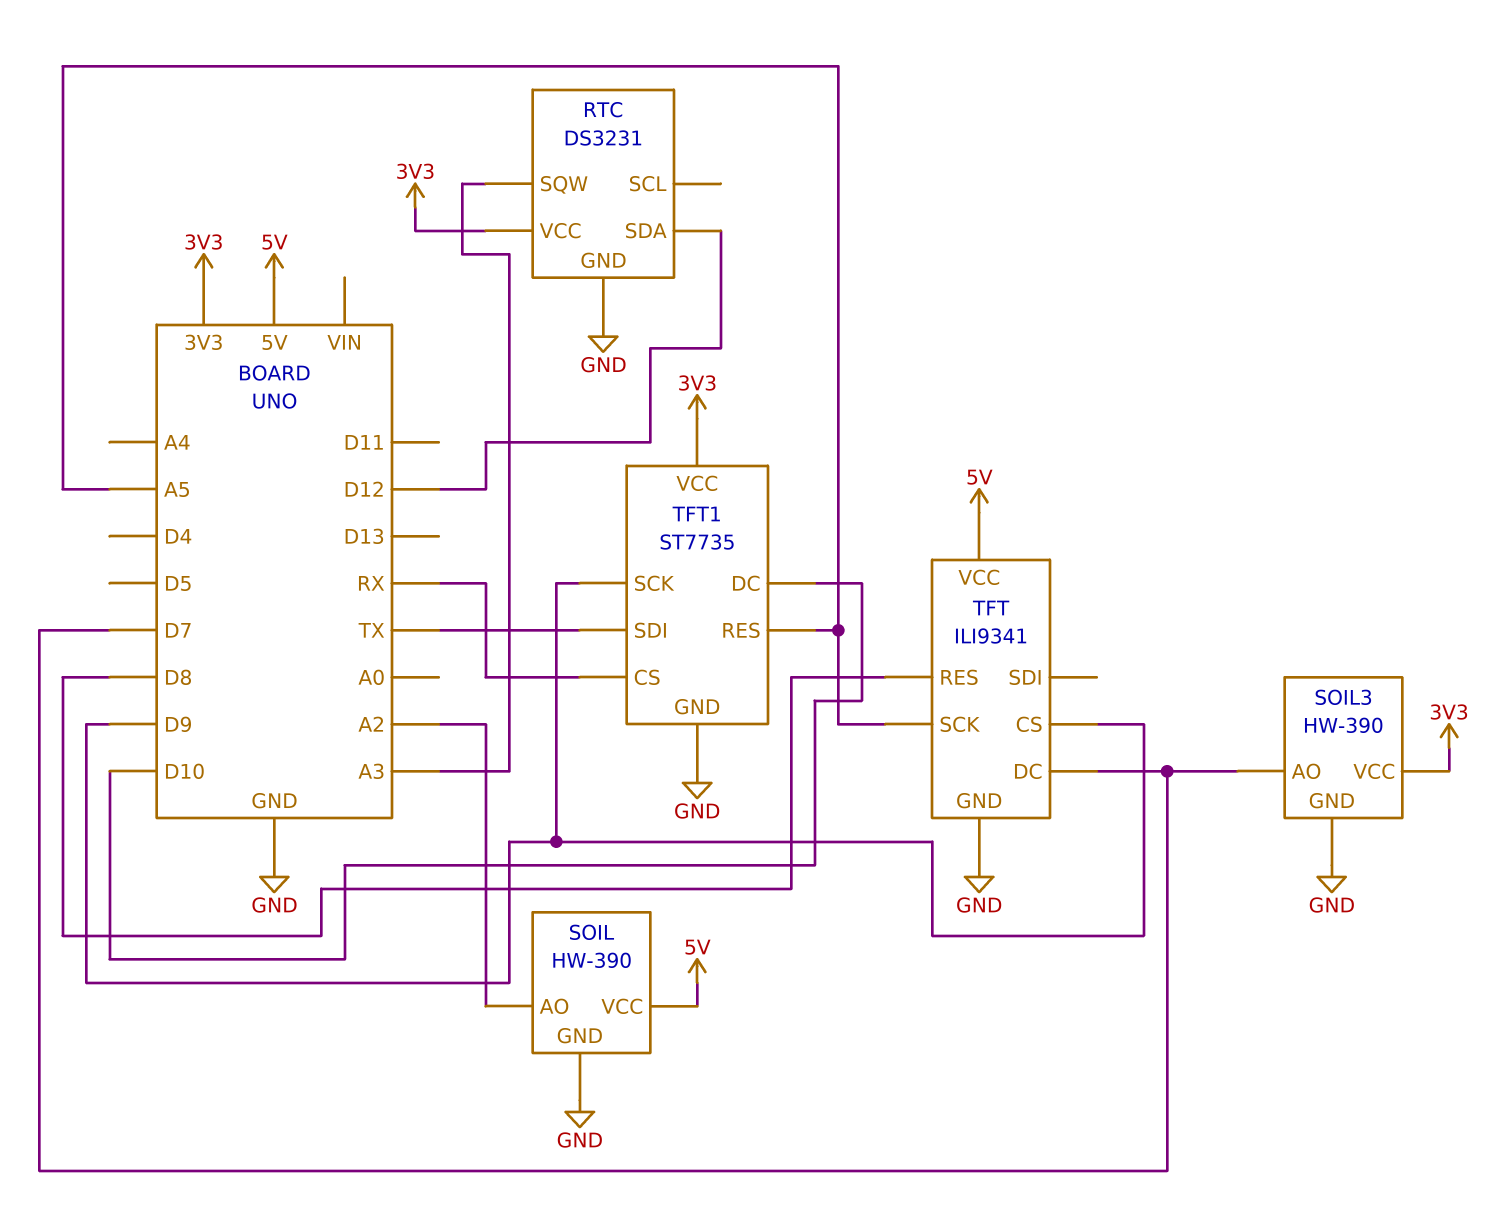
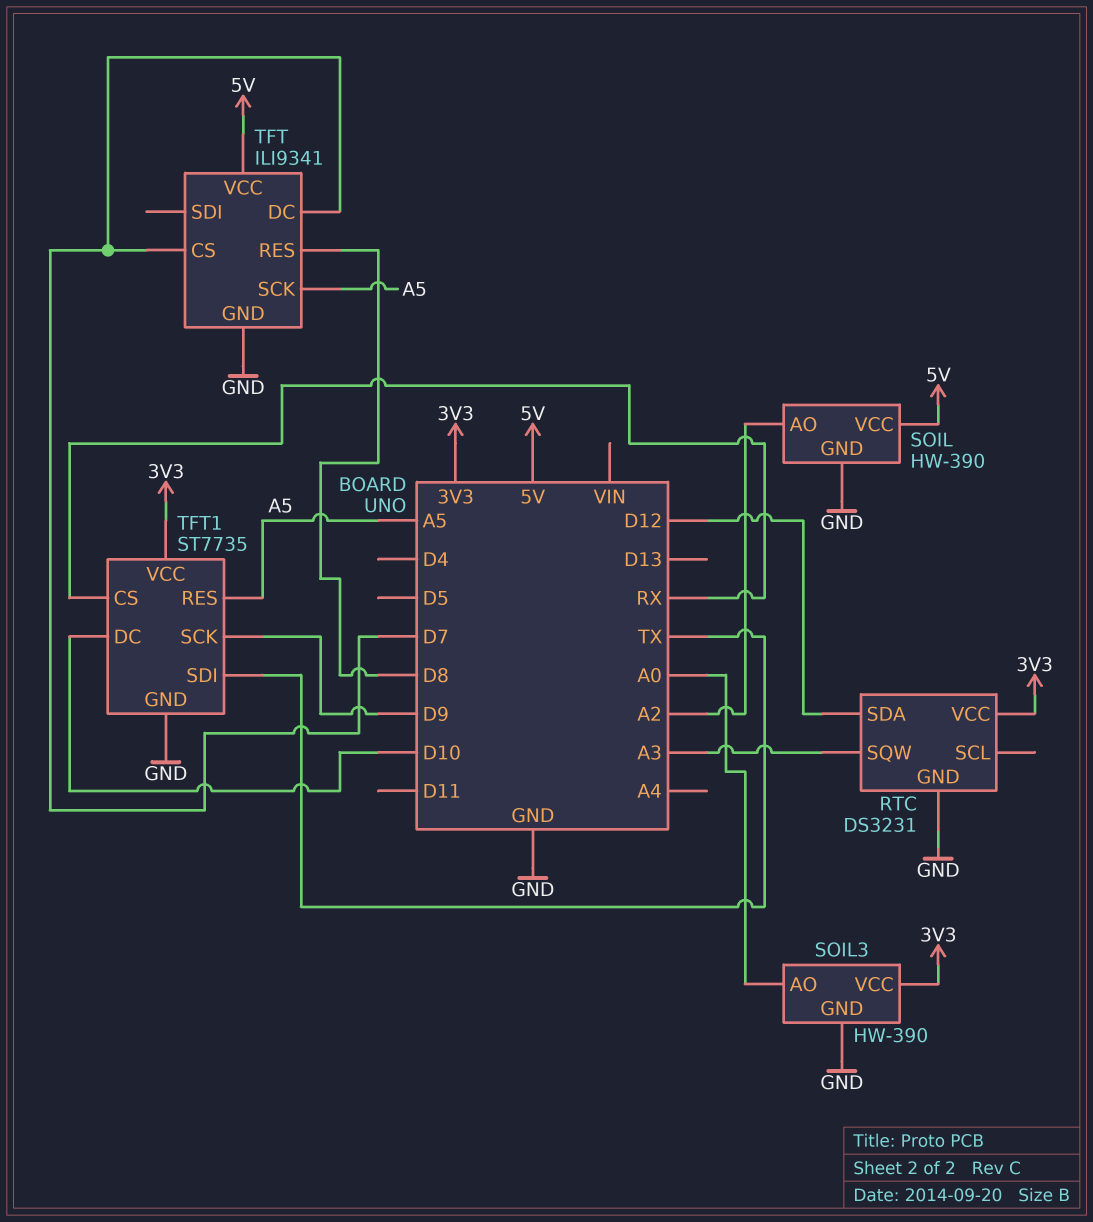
SOIL3 pin AO: D7 -> A0
TFT pin CS: D9 -> D7

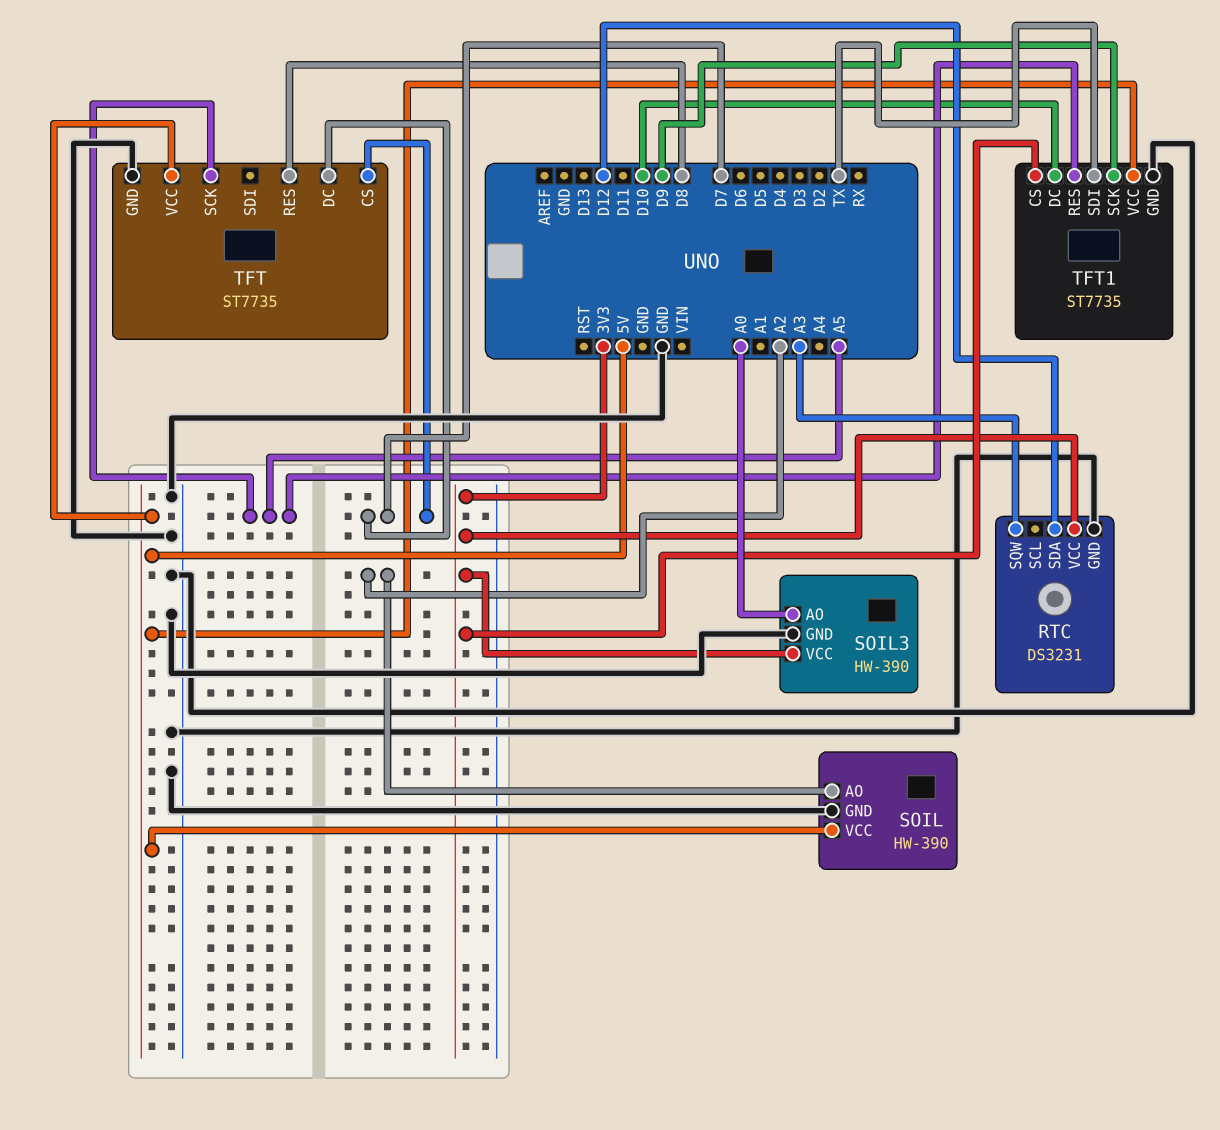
TFT: ILI9341 -> ST7735
TFT1 pin CS: RX -> 3V3
TFT1 pin VCC: 3V3 -> 5V

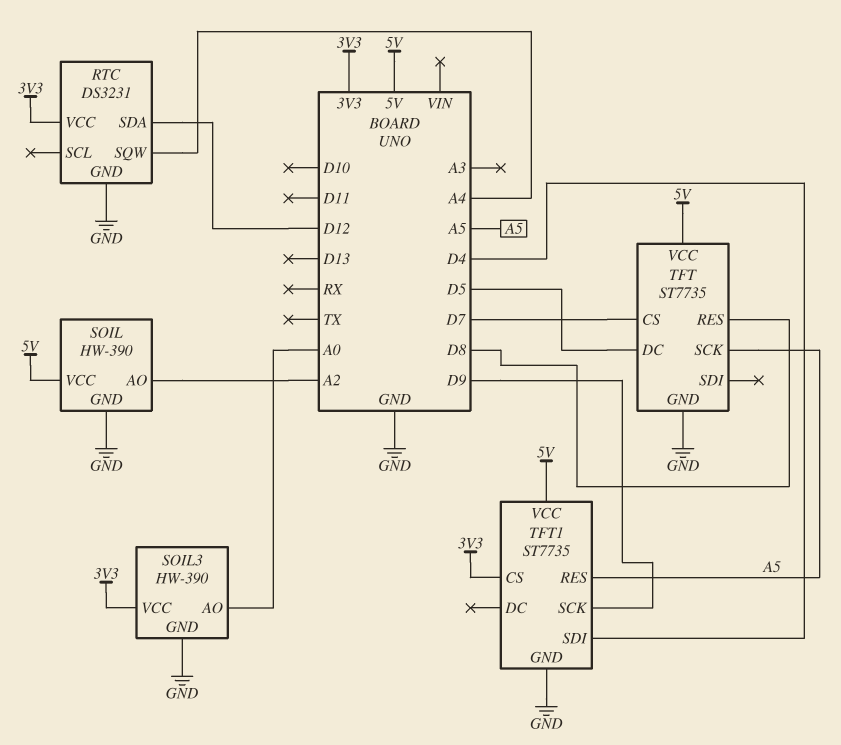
RTC pin SQW: A3 -> A4
TFT pin DC: D7 -> D5
TFT1 pin DC: D10 -> none
TFT1 pin SDI: TX -> D4

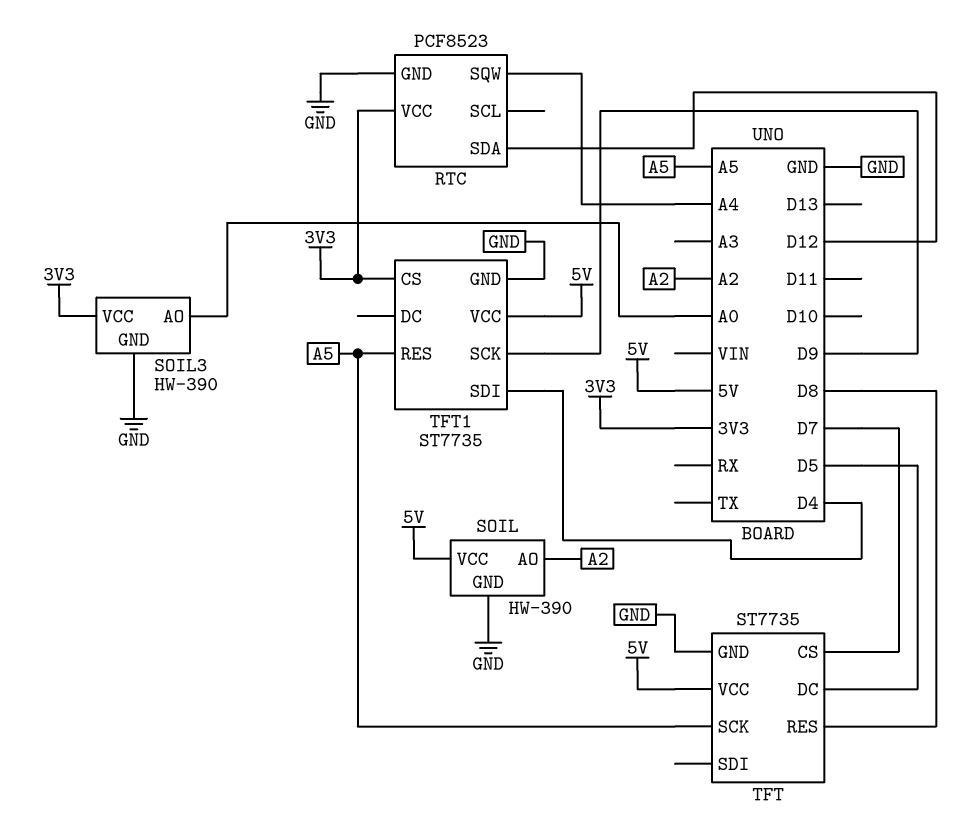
RTC: DS3231 -> PCF8523

